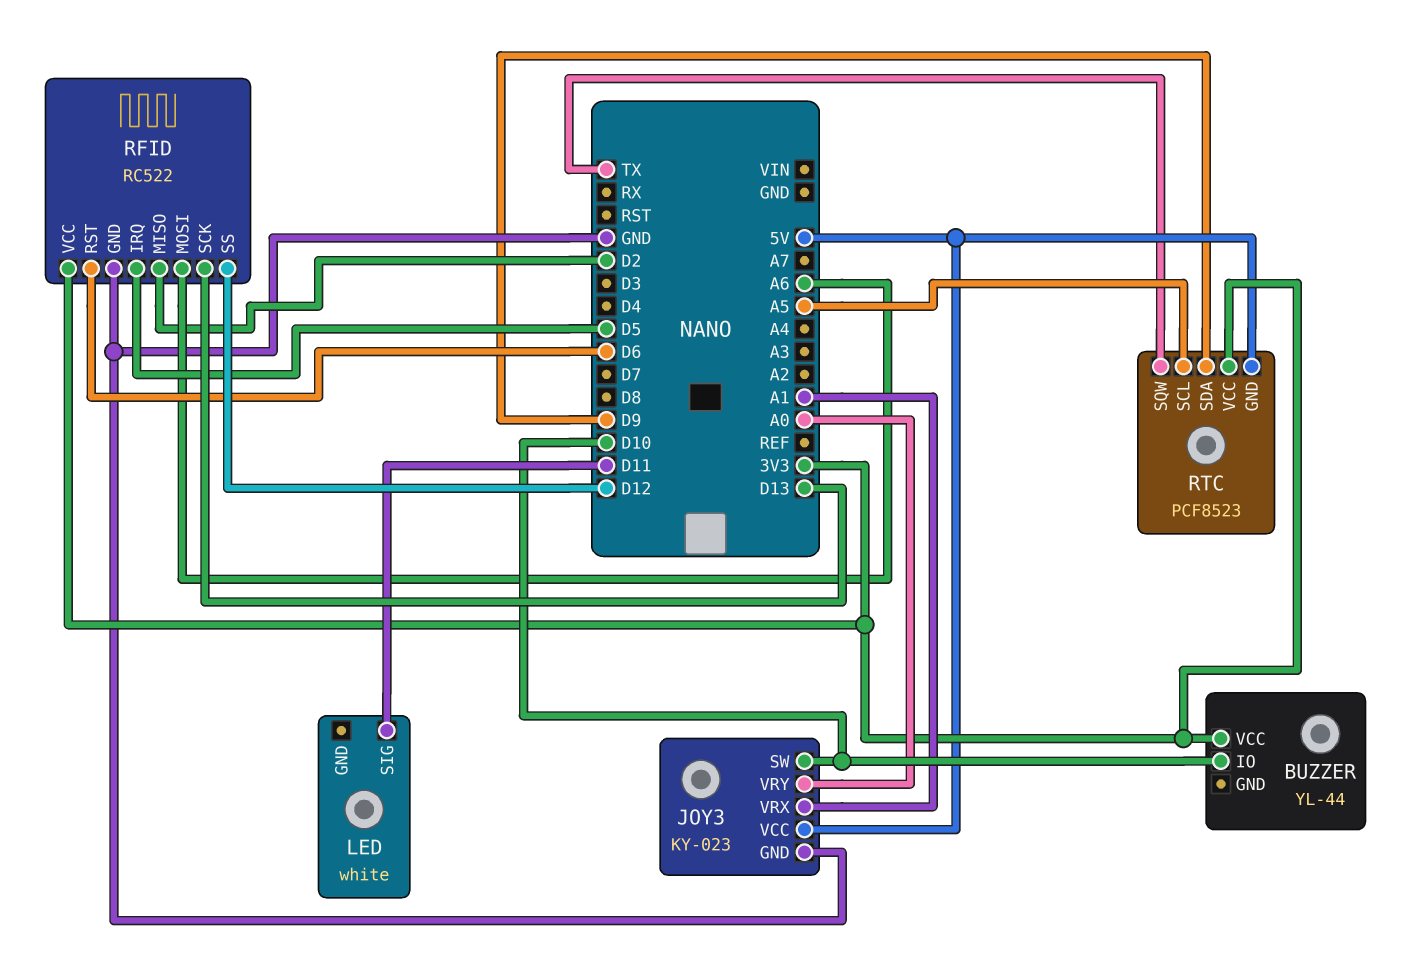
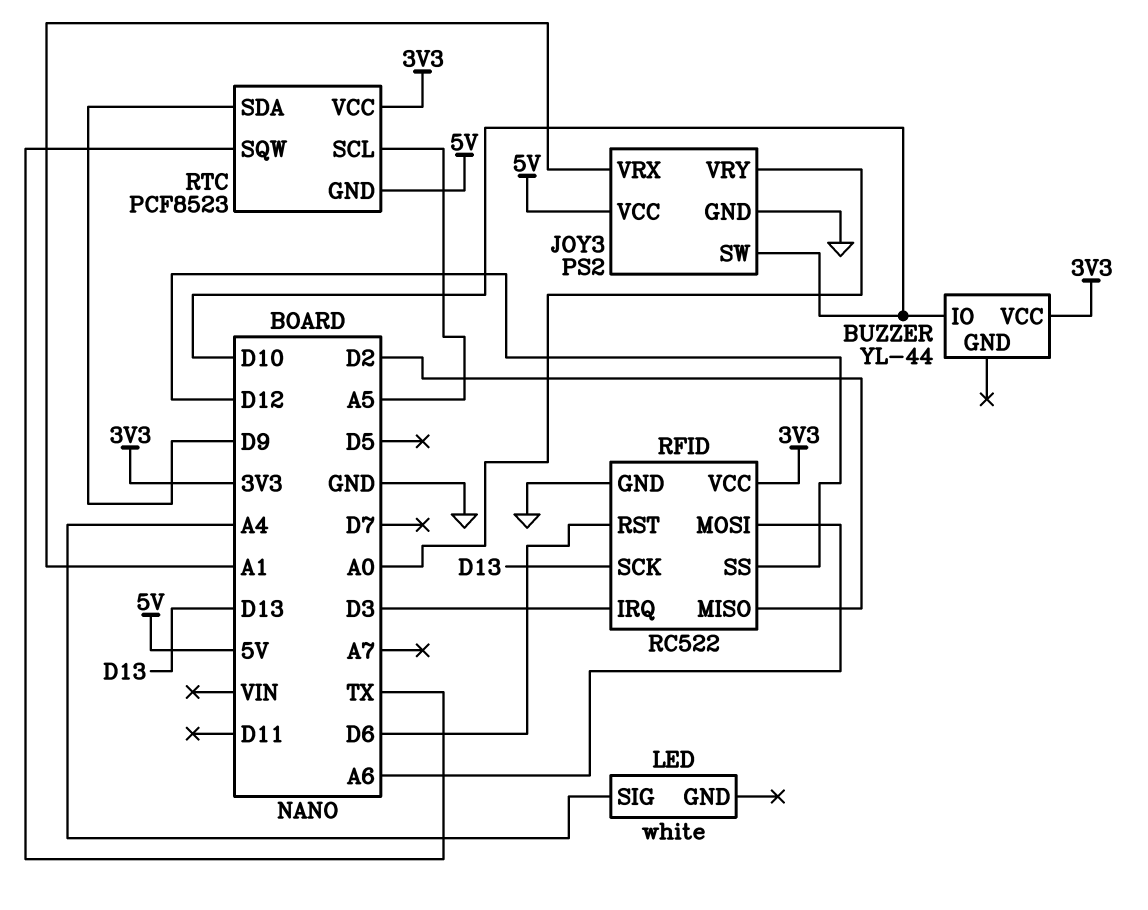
JOY3: KY-023 -> PS2
LED pin SIG: D11 -> A4
RFID pin IRQ: D5 -> D3

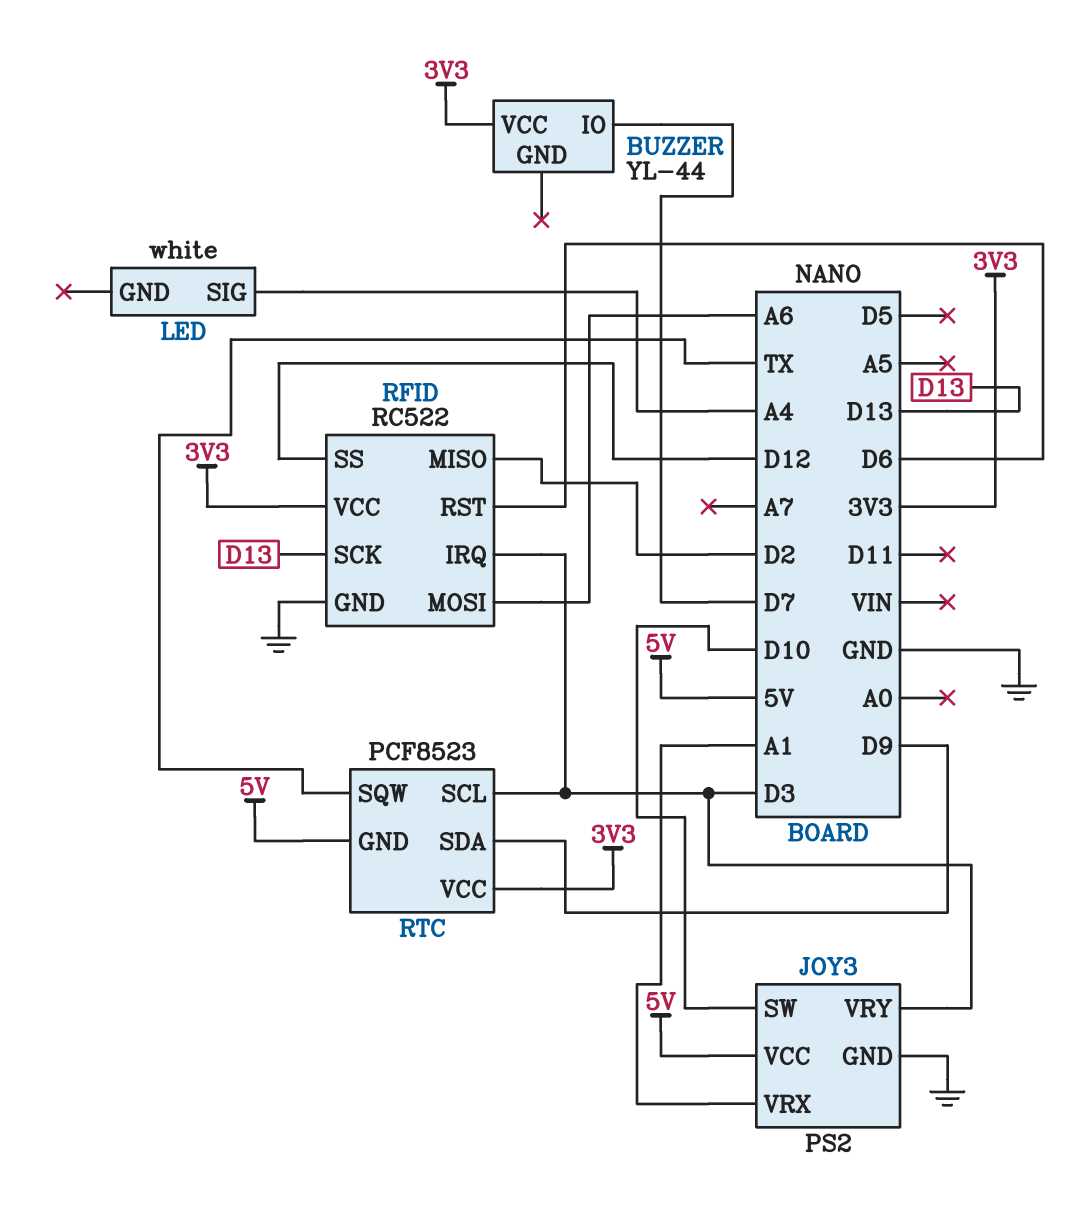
BUZZER pin IO: D10 -> D7
JOY3 pin VRY: A0 -> D3
RTC pin SCL: A5 -> D3

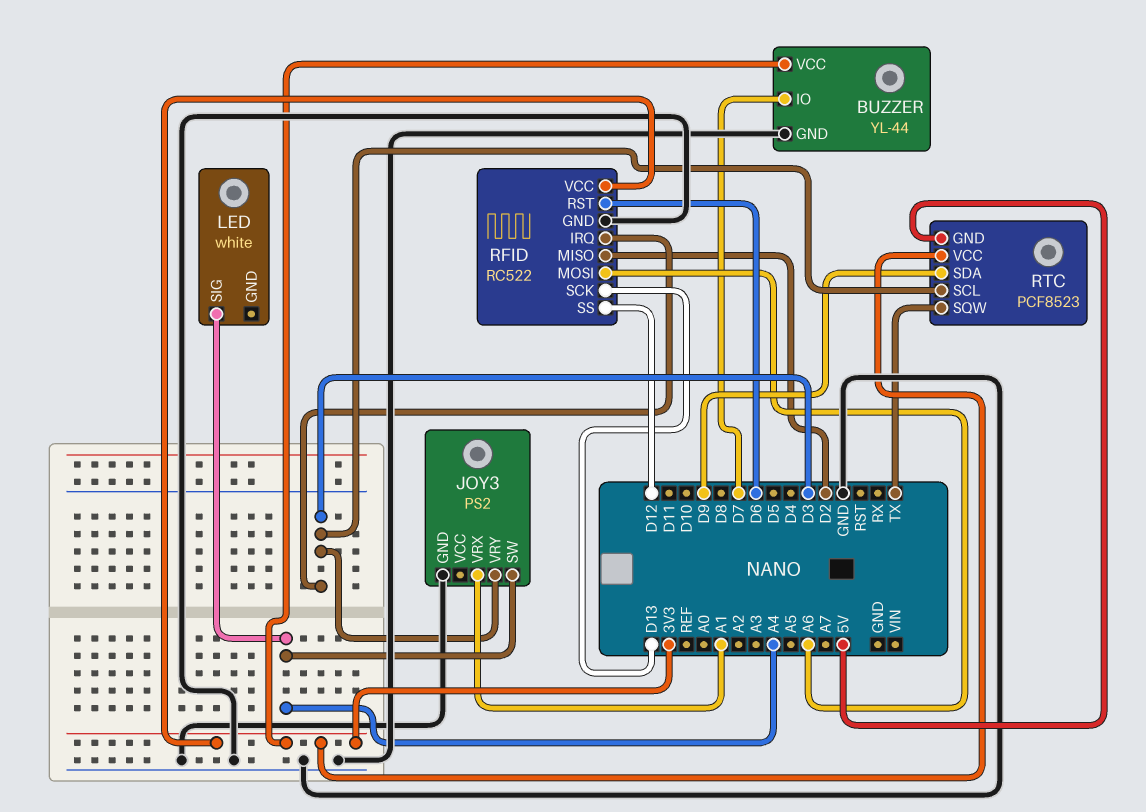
BUZZER pin GND: none -> GND
JOY3 pin SW: D10 -> A4
JOY3 pin VCC: 5V -> none

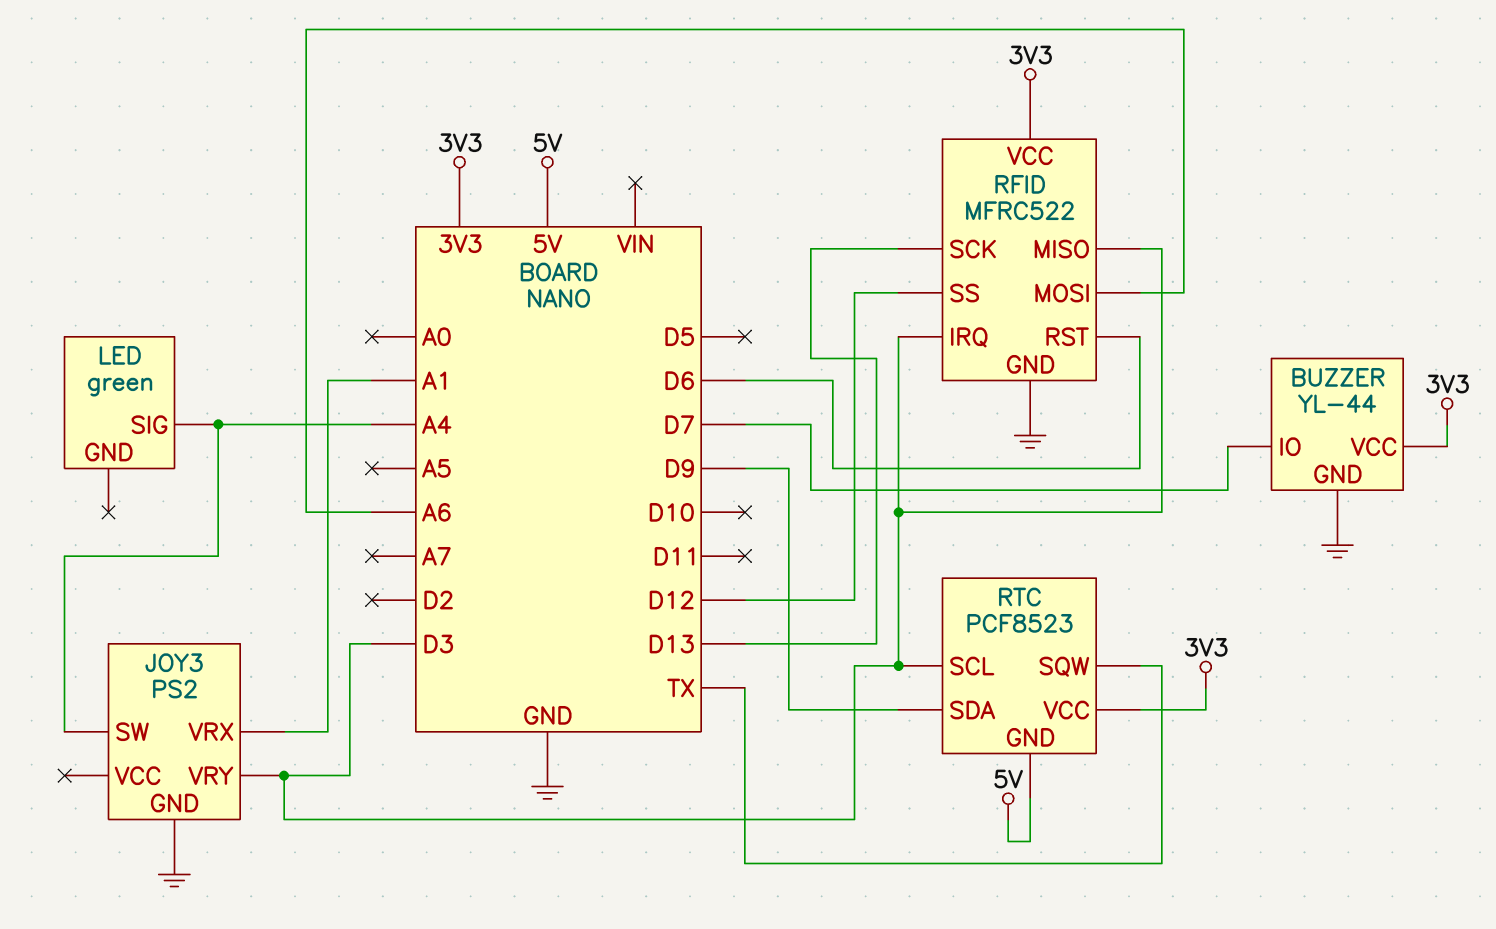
LED: white -> green
RFID: RC522 -> MFRC522
RFID pin MISO: D2 -> D3

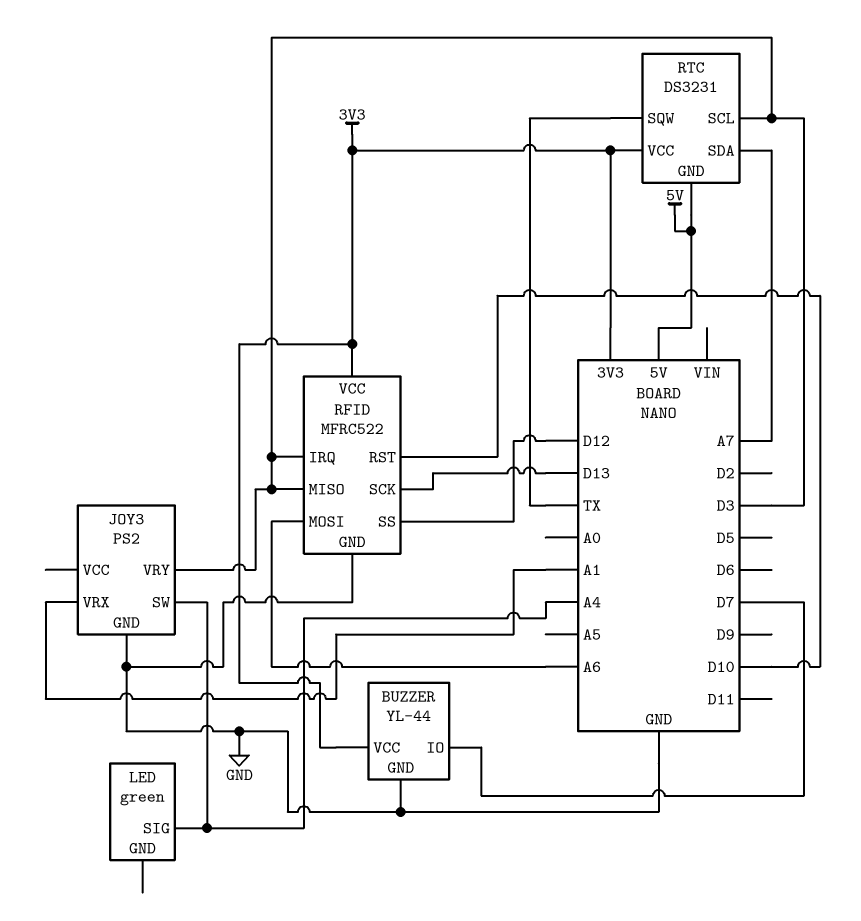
RFID pin RST: D6 -> D10
RTC: PCF8523 -> DS3231
RTC pin SDA: D9 -> A7

